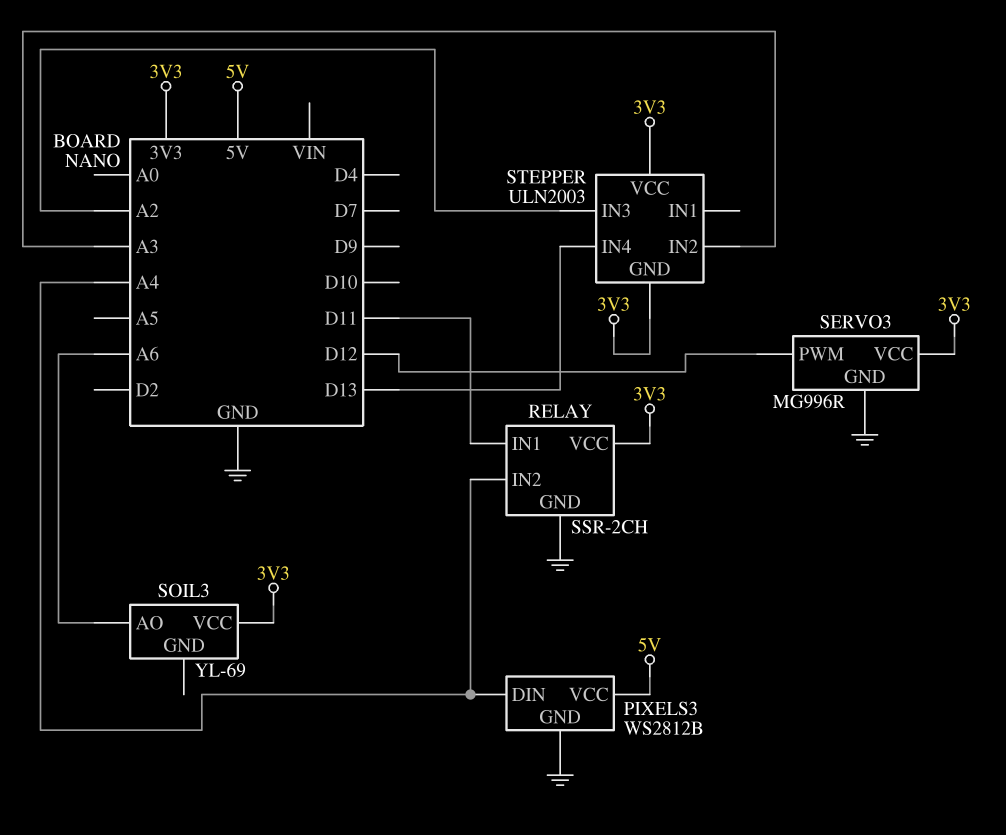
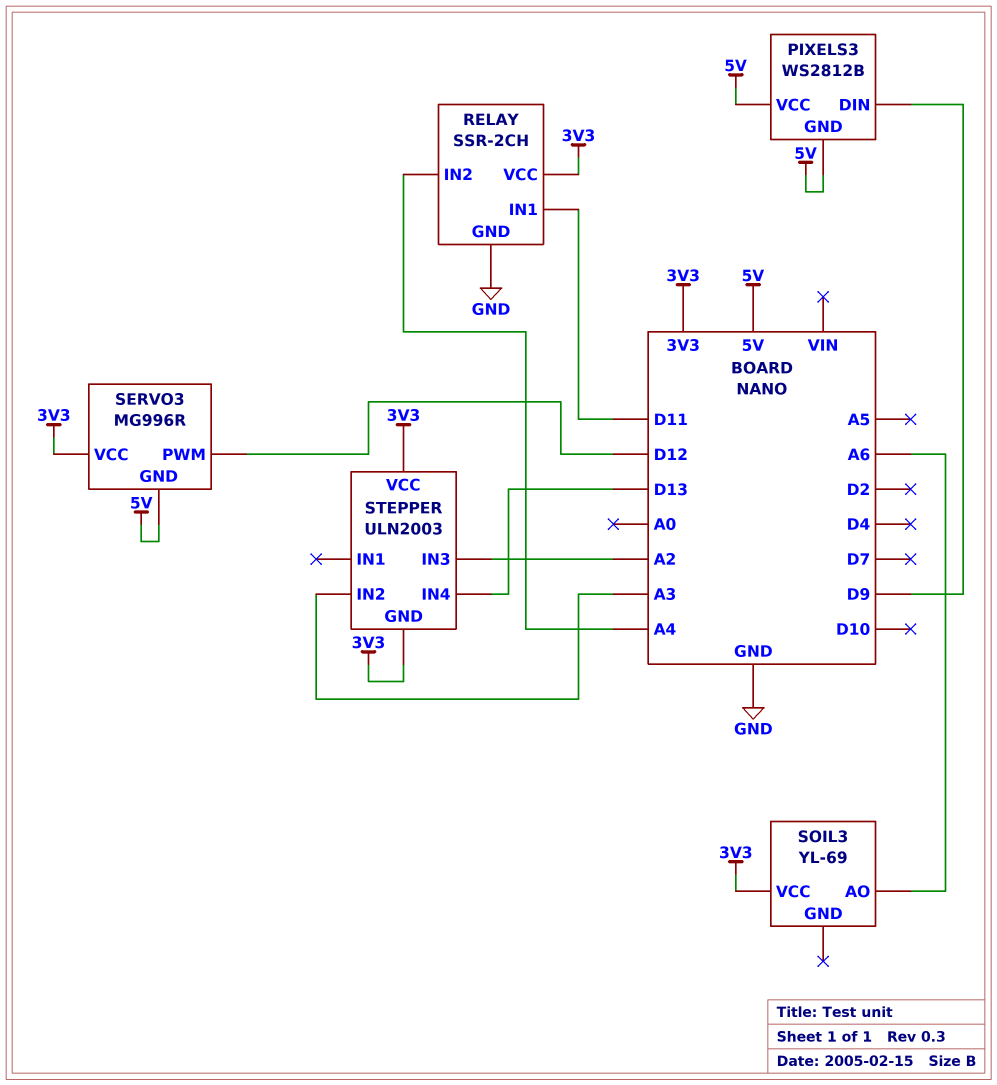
PIXELS3 pin DIN: A4 -> D9
PIXELS3 pin GND: GND -> 5V
SERVO3 pin GND: GND -> 5V

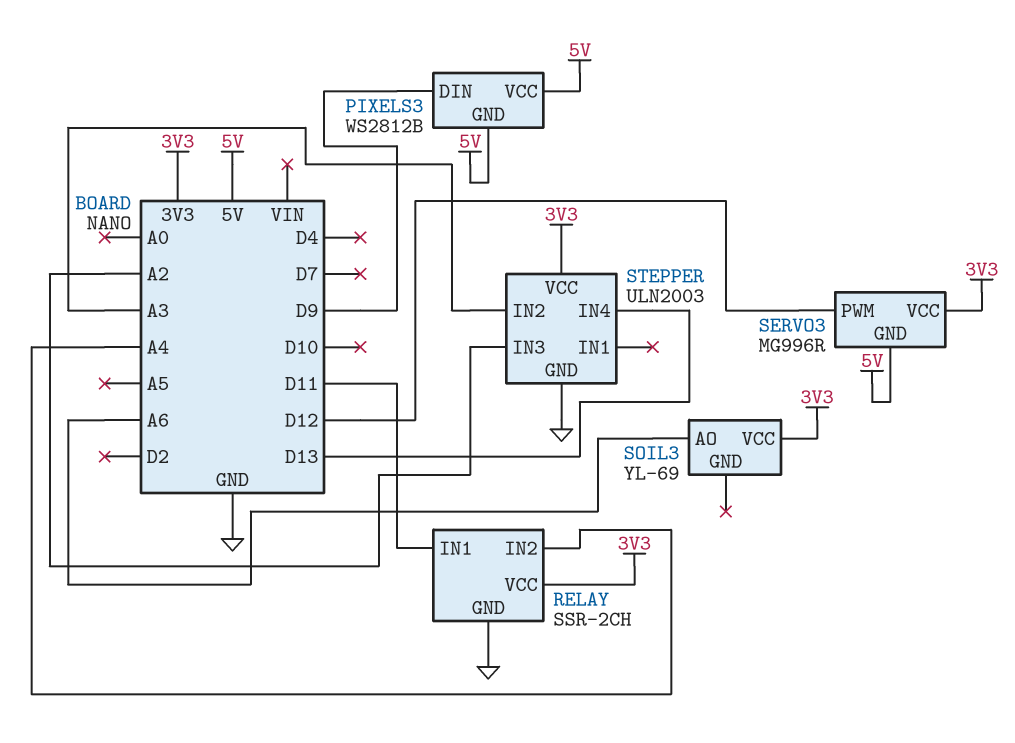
STEPPER pin GND: 3V3 -> GND

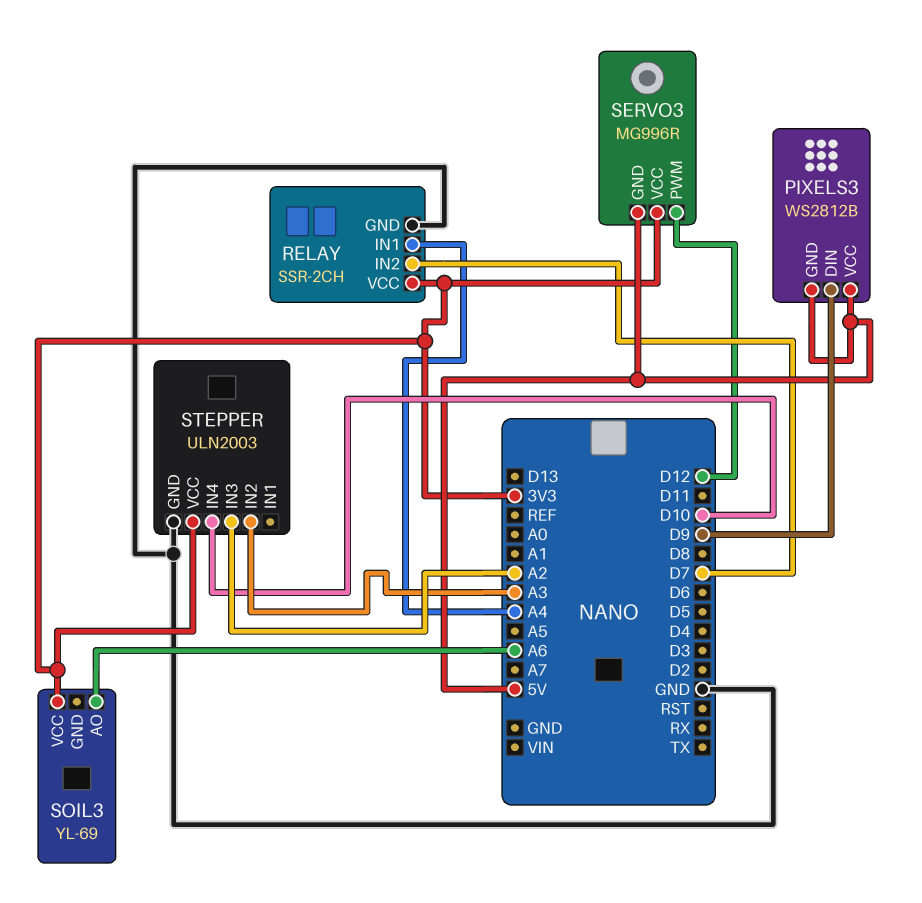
RELAY pin IN1: D11 -> A4
RELAY pin IN2: A4 -> D7
STEPPER pin IN4: D13 -> D10

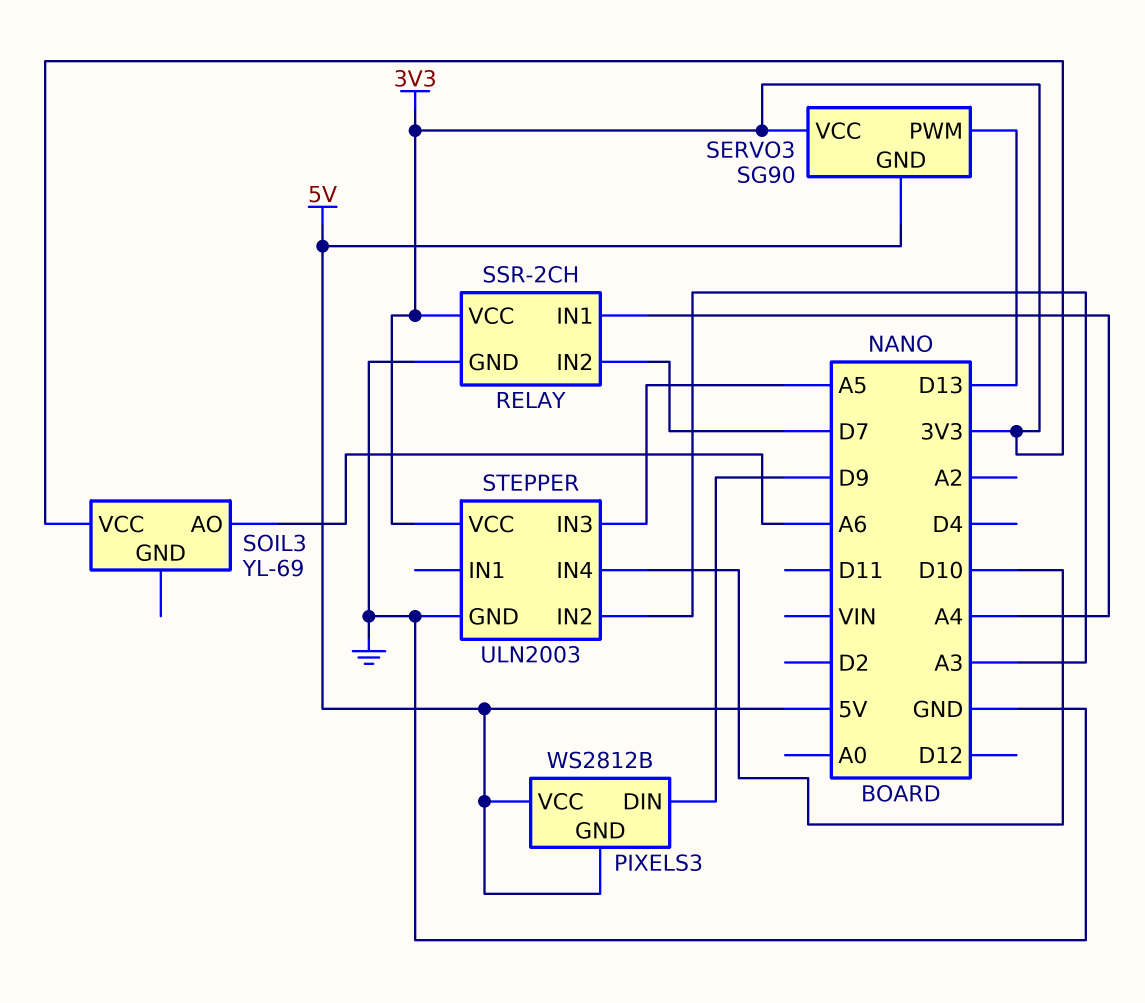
SERVO3: MG996R -> SG90
SERVO3 pin PWM: D12 -> D13
STEPPER pin IN3: A2 -> A5

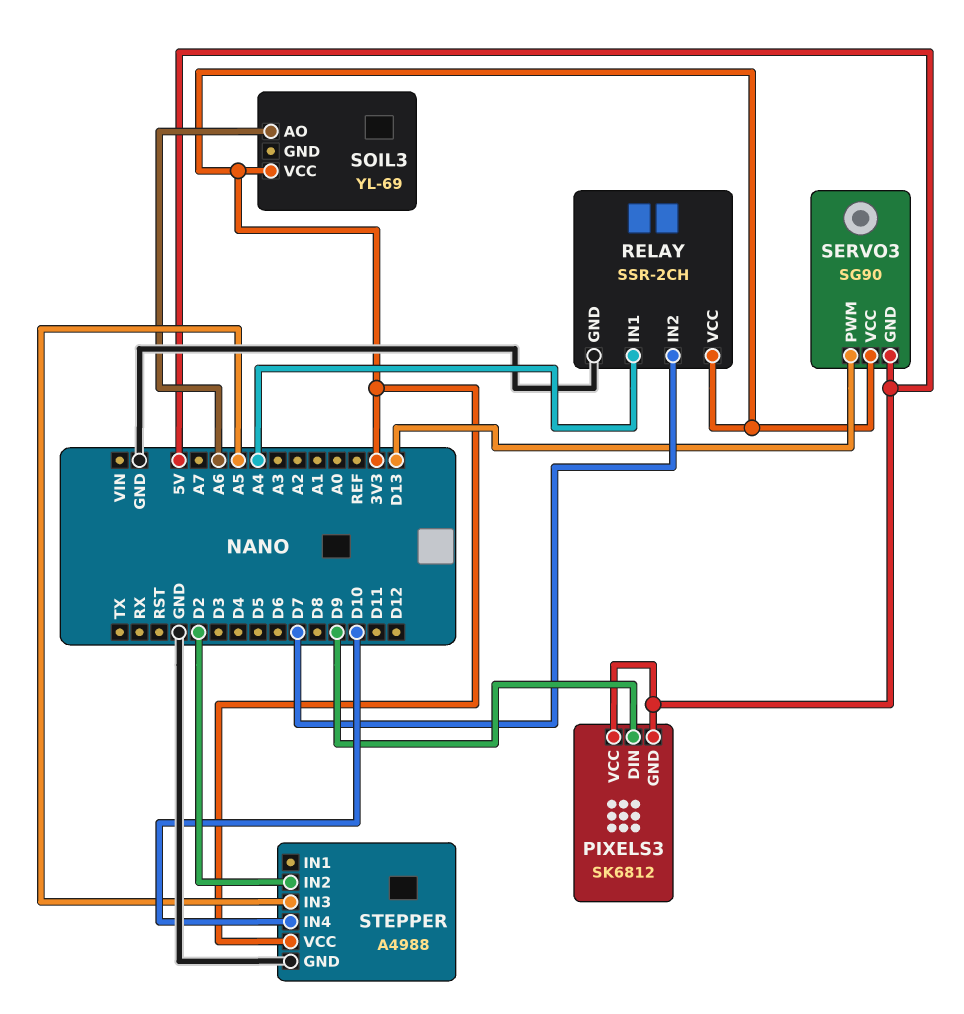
PIXELS3: WS2812B -> SK6812
STEPPER: ULN2003 -> A4988
STEPPER pin IN2: A3 -> D2

